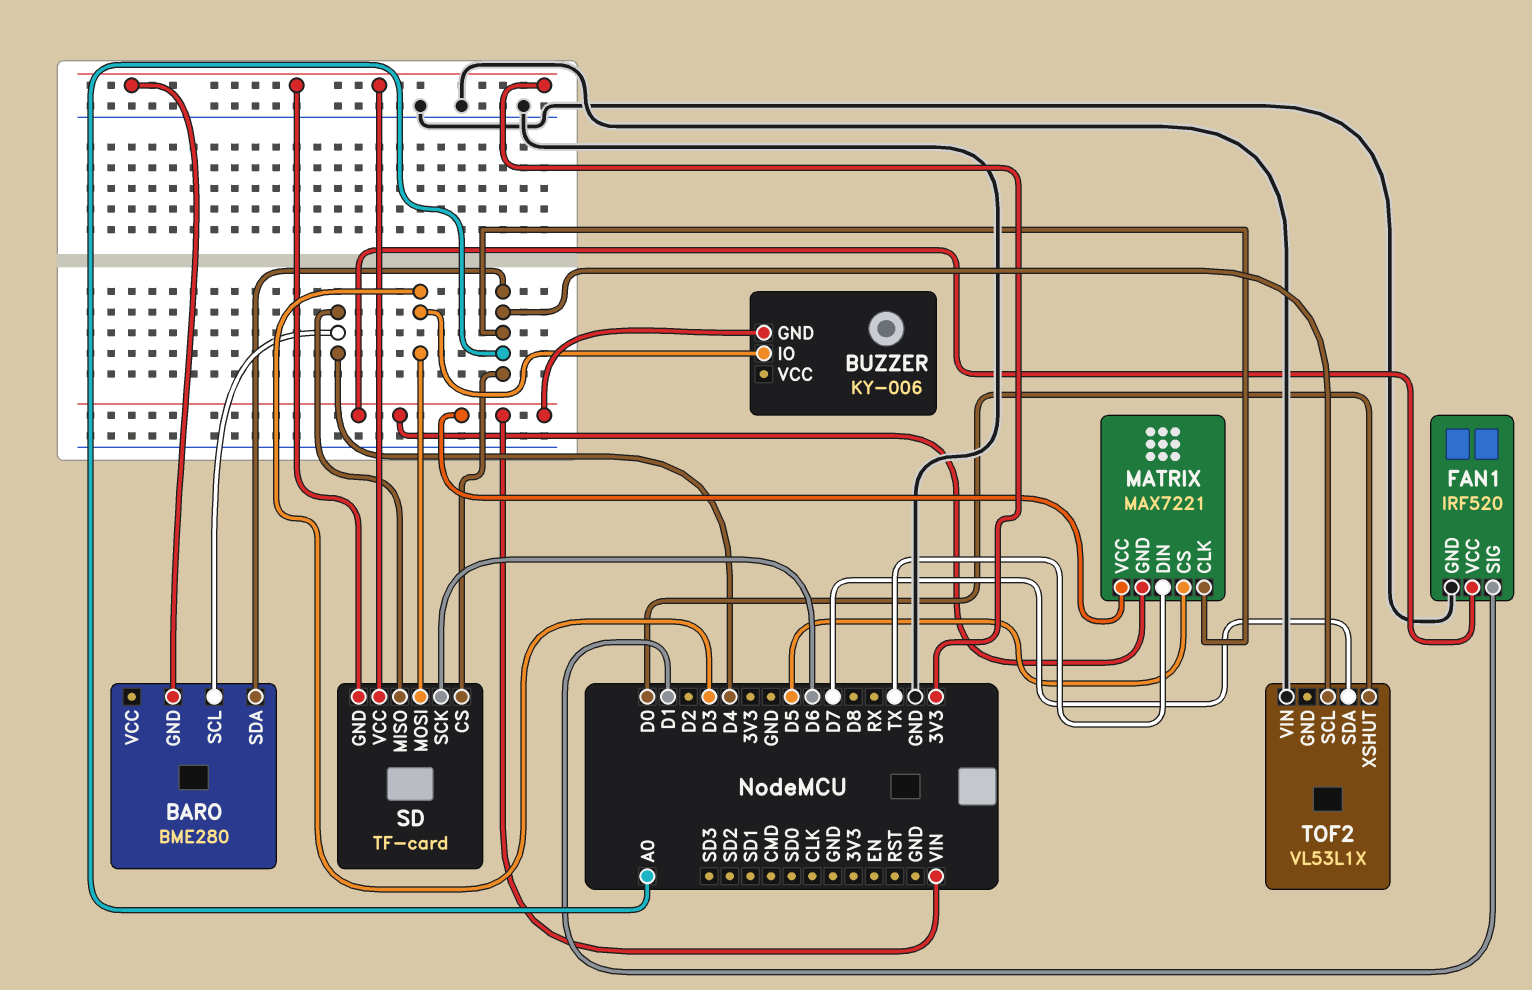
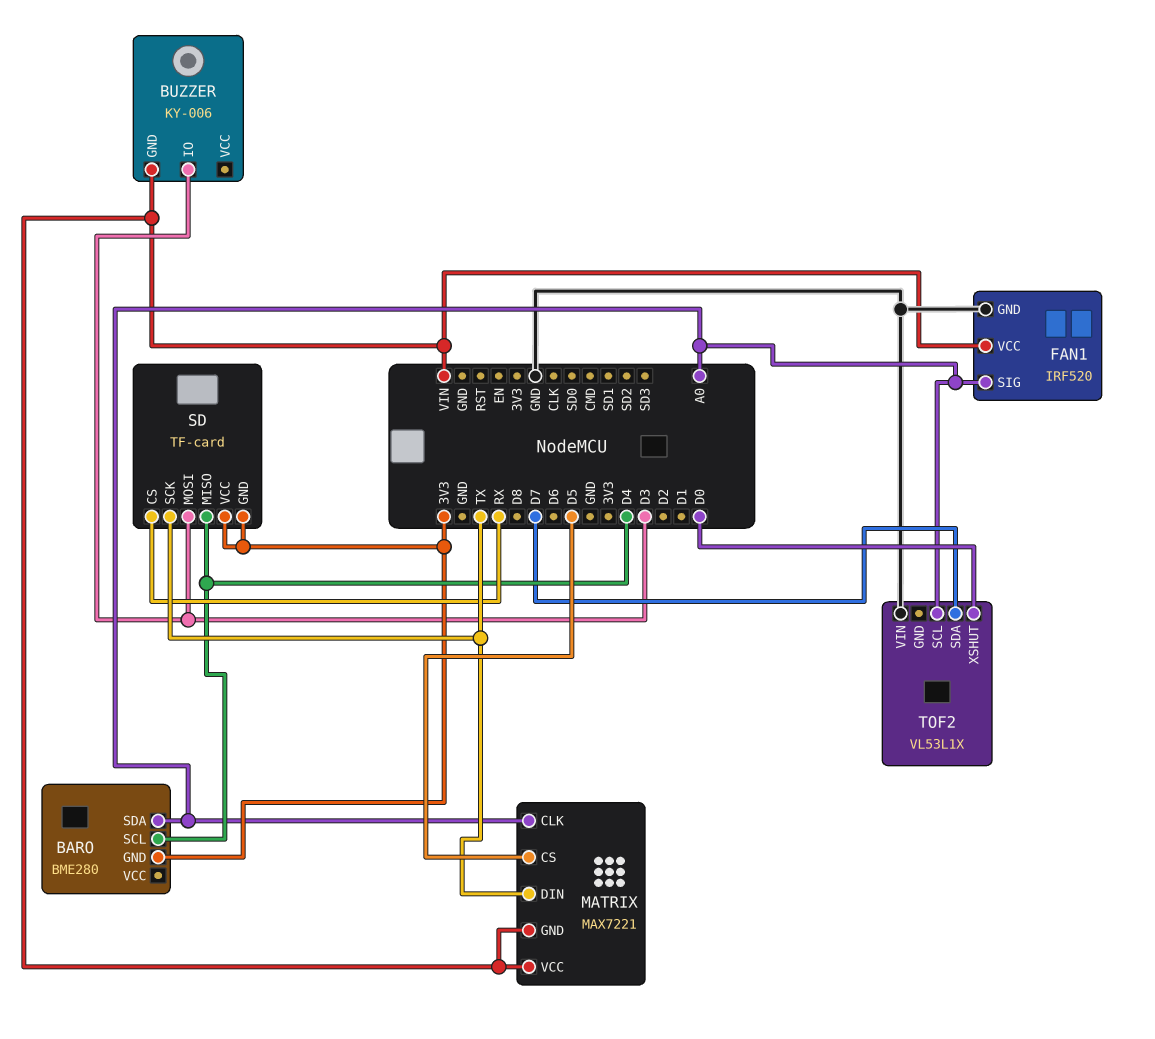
FAN1 pin SIG: D1 -> A0
SD pin CS: A0 -> RX
SD pin SCK: D6 -> TX

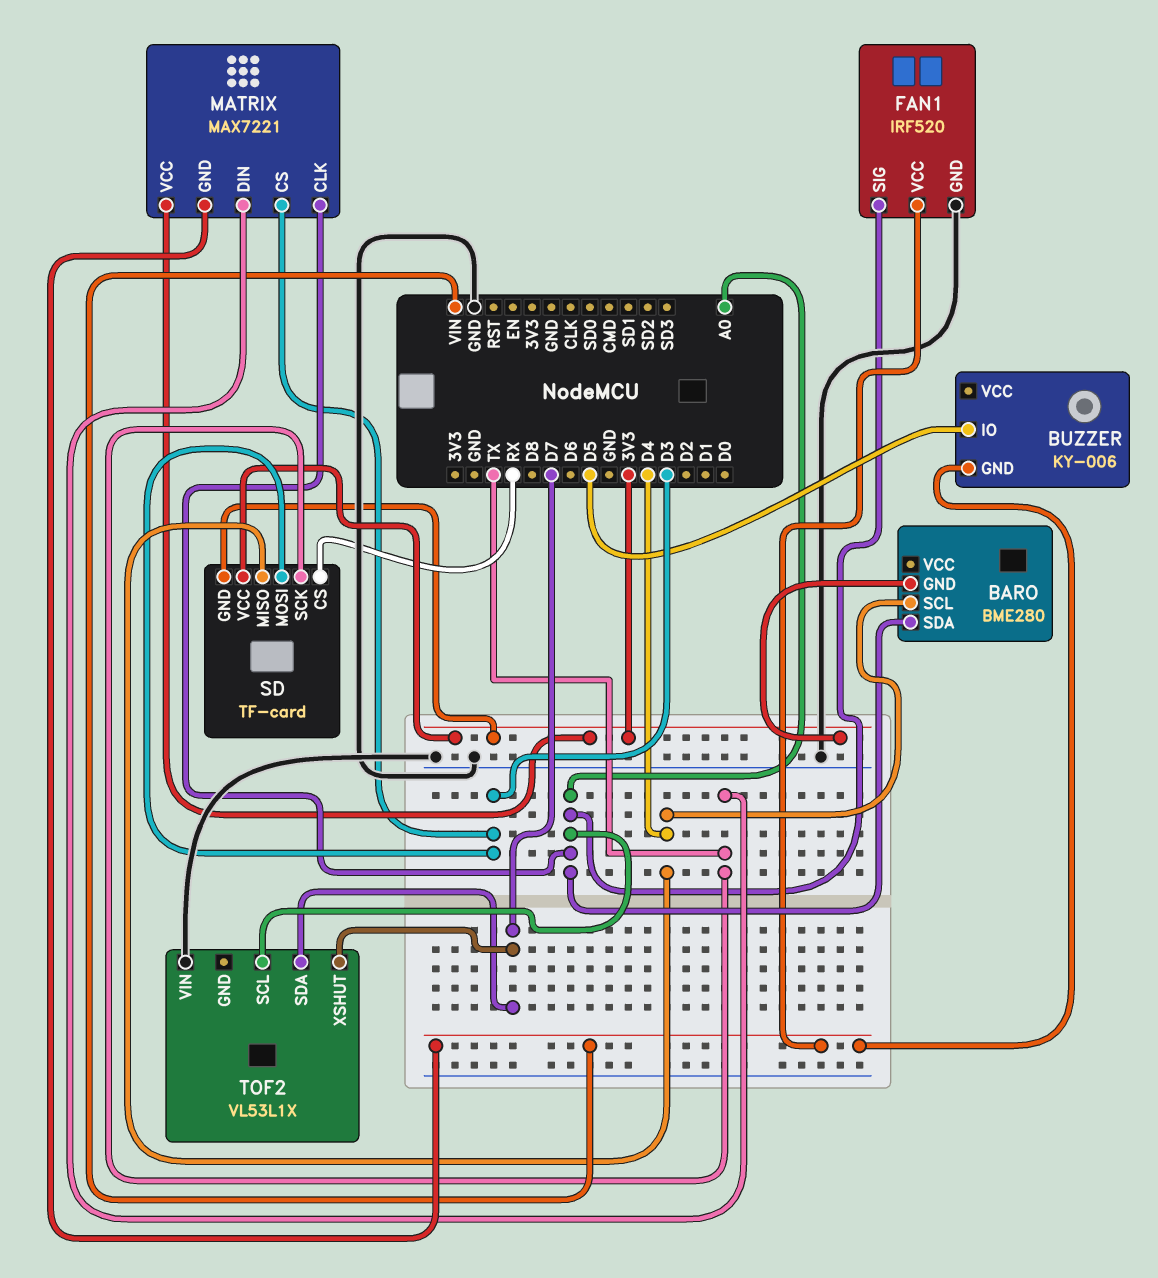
BUZZER pin IO: D3 -> D5
MATRIX pin CS: D5 -> D3
MATRIX pin VCC: VIN -> 3V3
TOF2 pin XSHUT: D0 -> D7

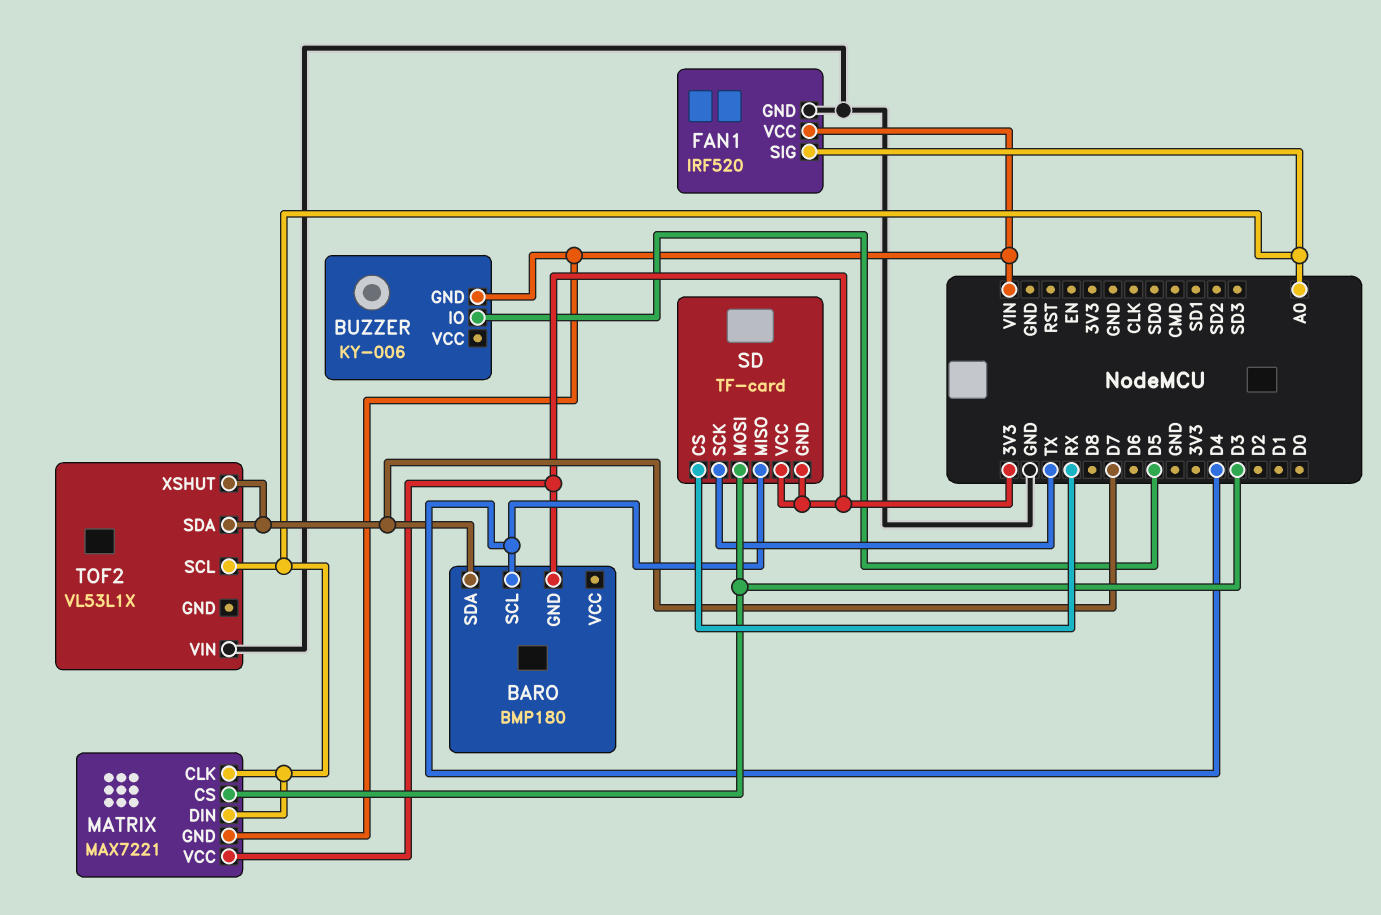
BARO: BME280 -> BMP180
BARO pin SDA: A0 -> D7
MATRIX pin DIN: TX -> A0

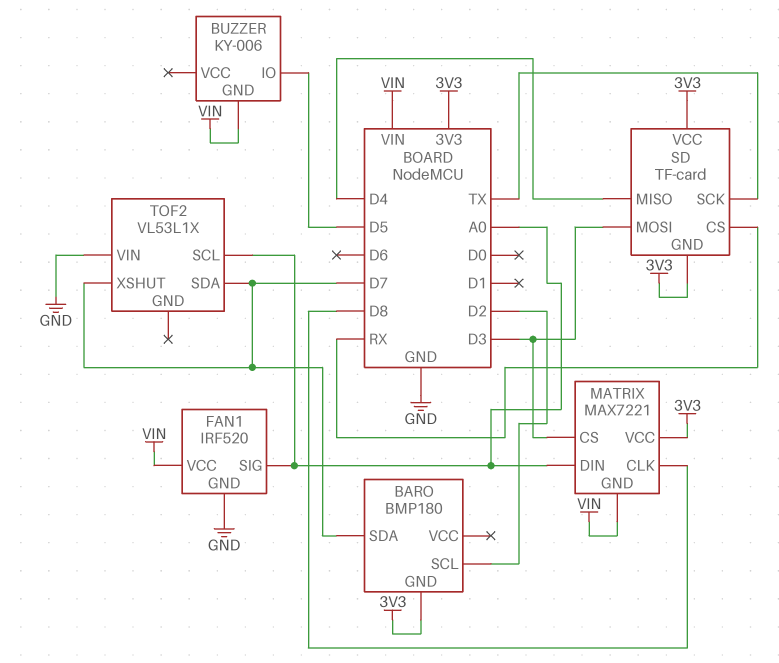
BARO pin SCL: D4 -> D2
MATRIX pin CLK: A0 -> D8

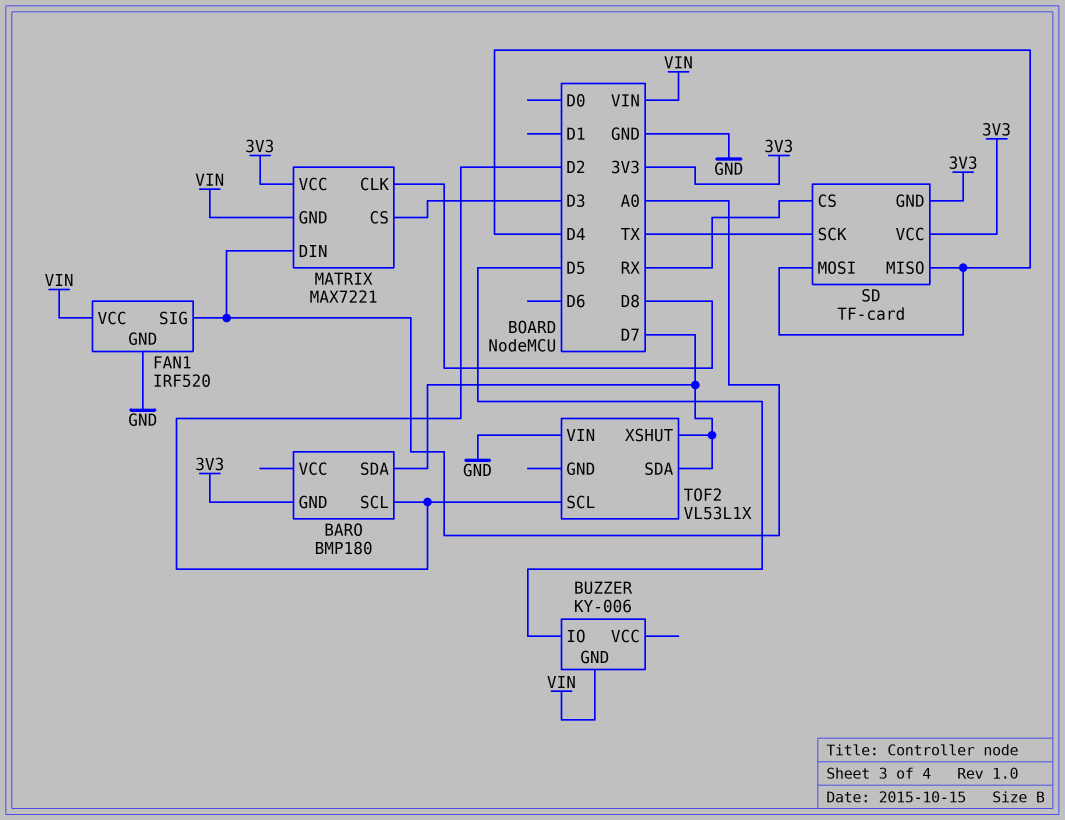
SD pin MOSI: D3 -> D4
TOF2 pin SCL: A0 -> D2

